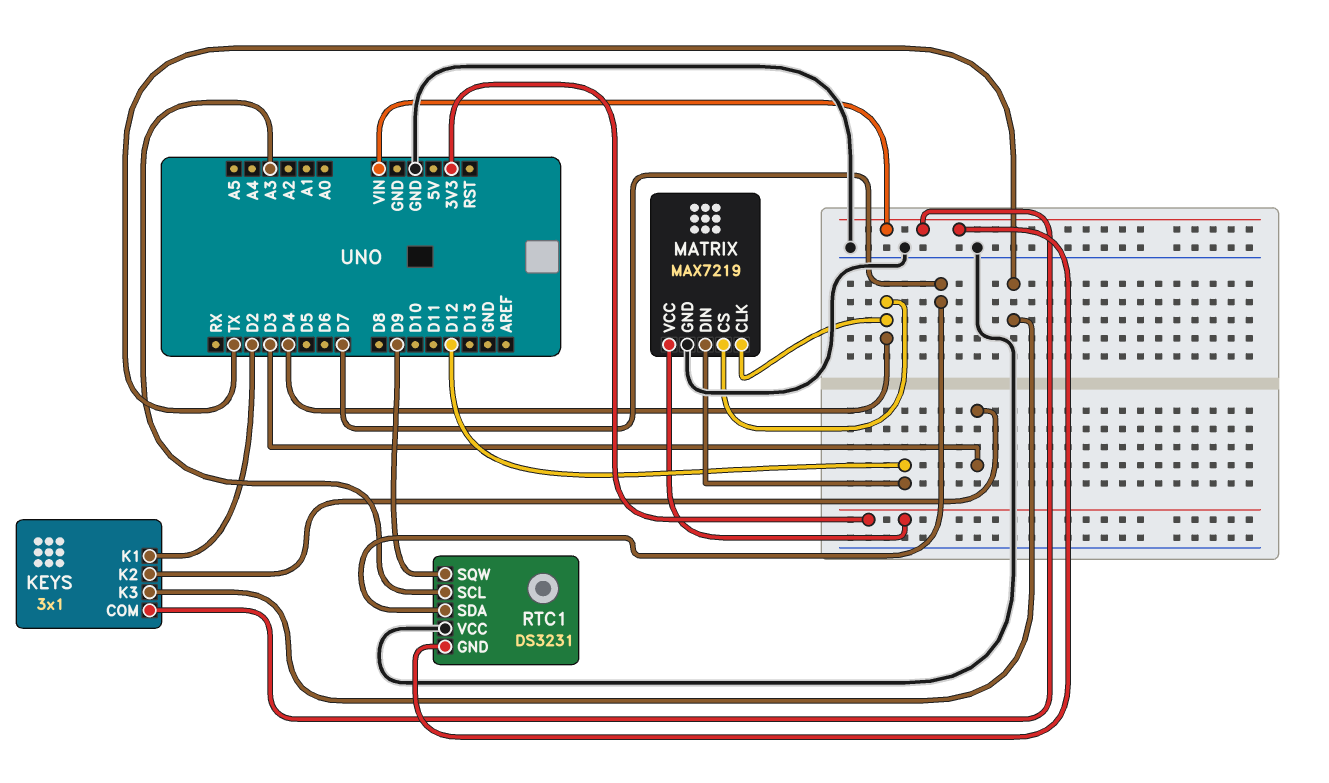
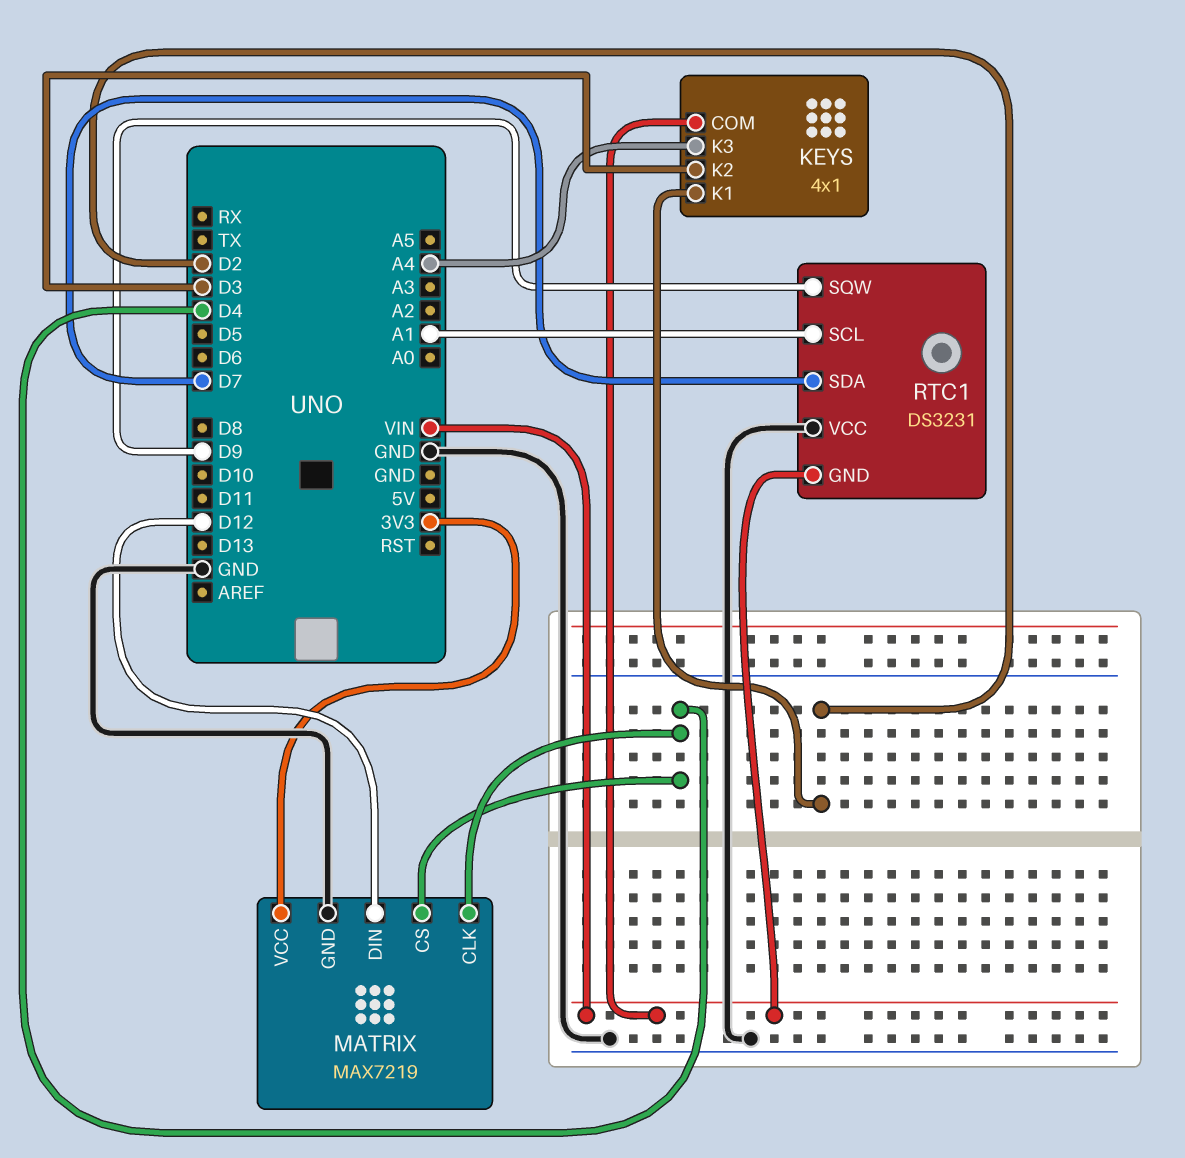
KEYS: 3x1 -> 4x1
KEYS pin K3: TX -> A4
RTC1 pin SCL: A3 -> A1

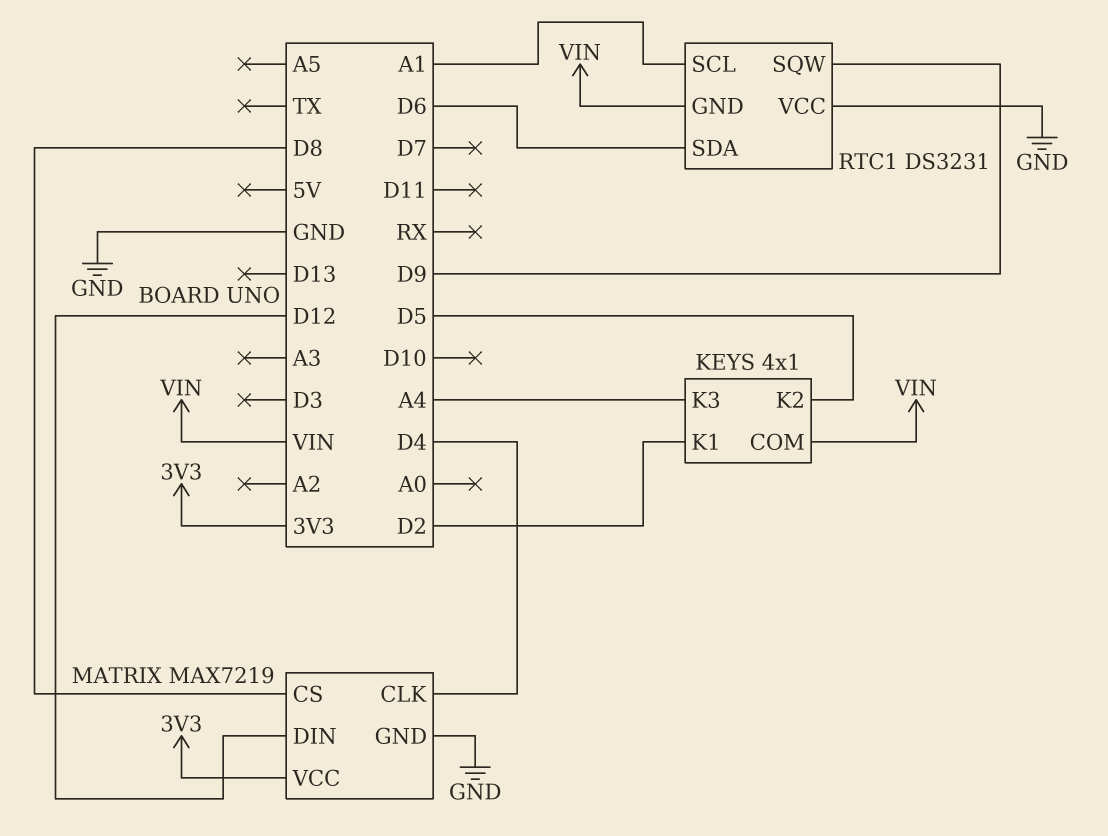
KEYS pin K2: D3 -> D5
MATRIX pin CS: D4 -> D8
RTC1 pin SDA: D7 -> D6

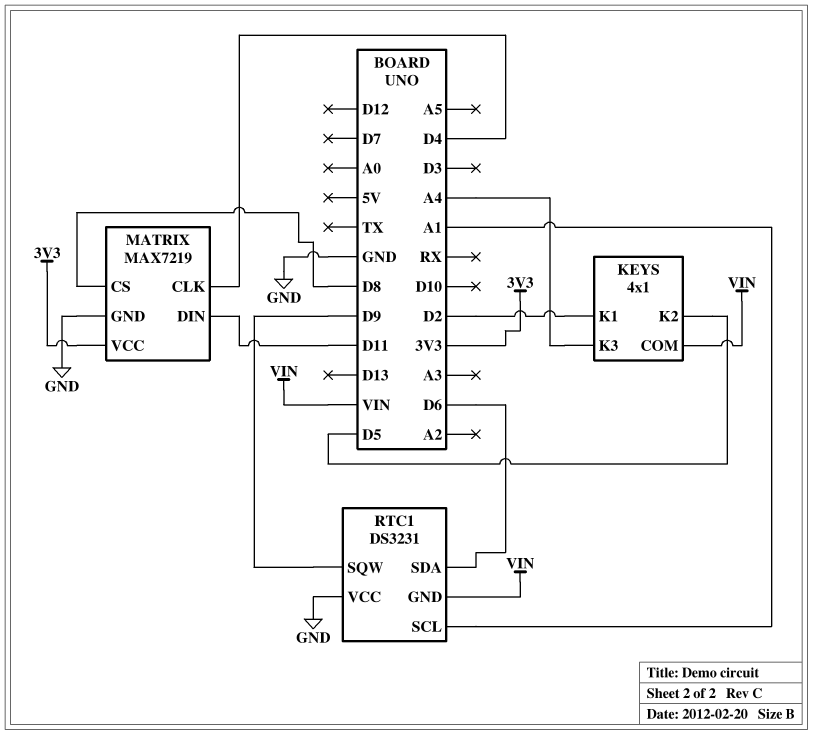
MATRIX pin DIN: D12 -> D11

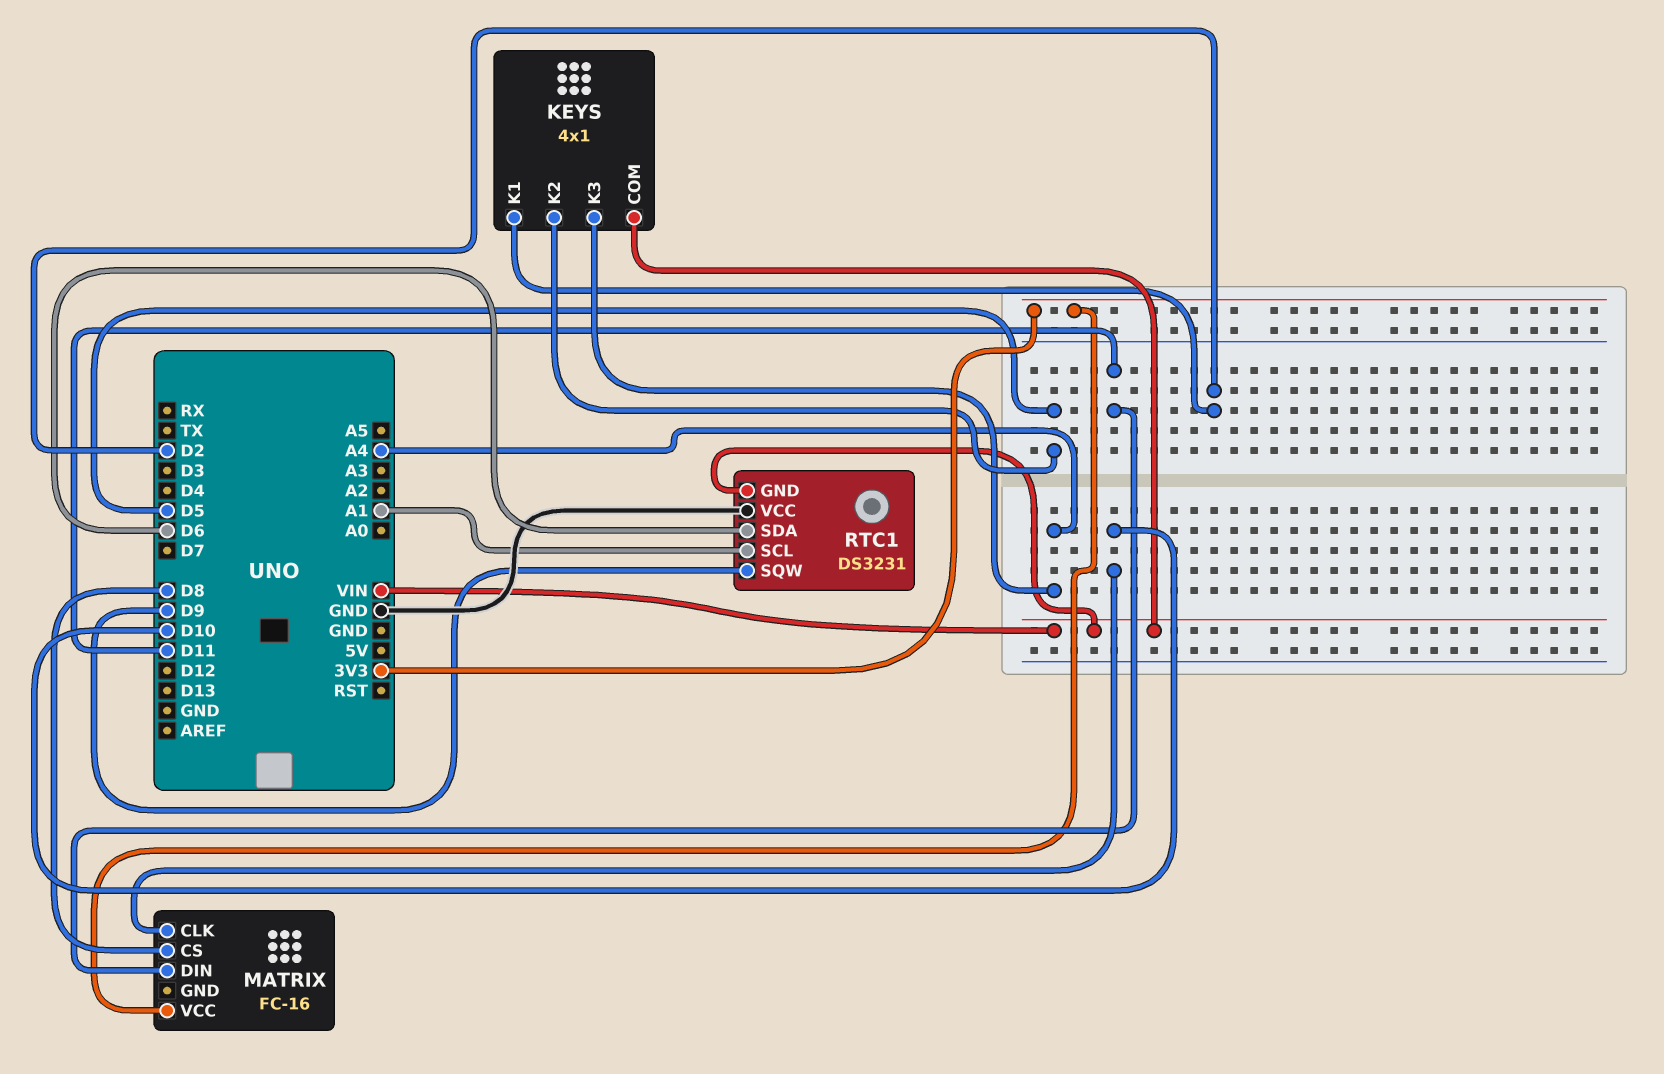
MATRIX: MAX7219 -> FC-16
MATRIX pin CLK: D4 -> D10
MATRIX pin GND: GND -> none

